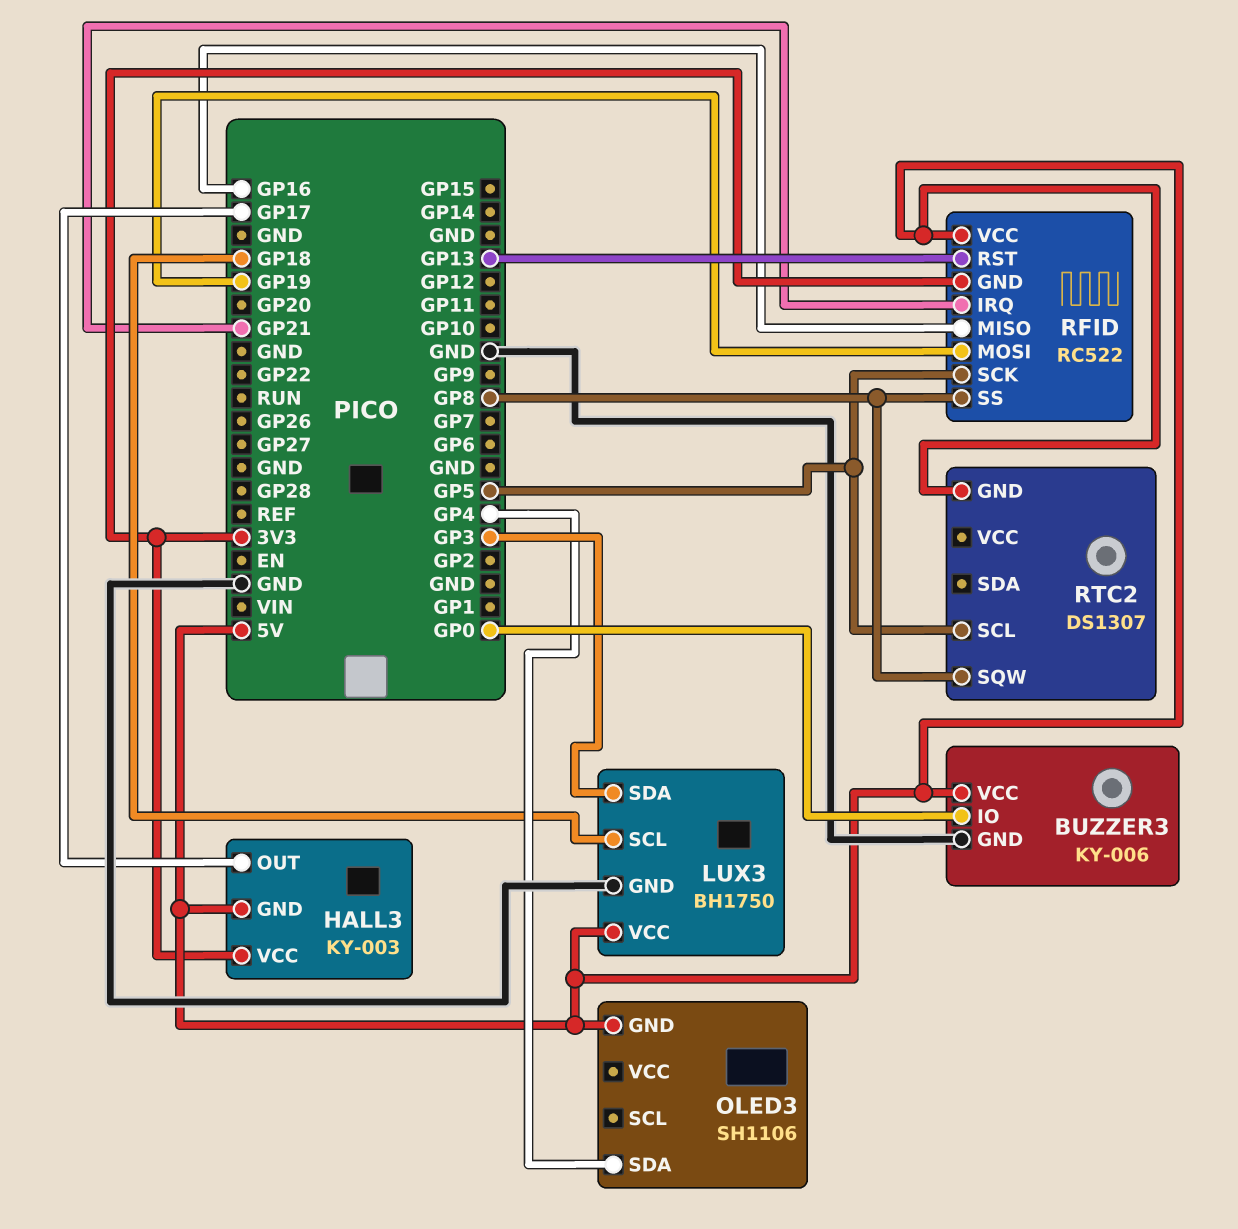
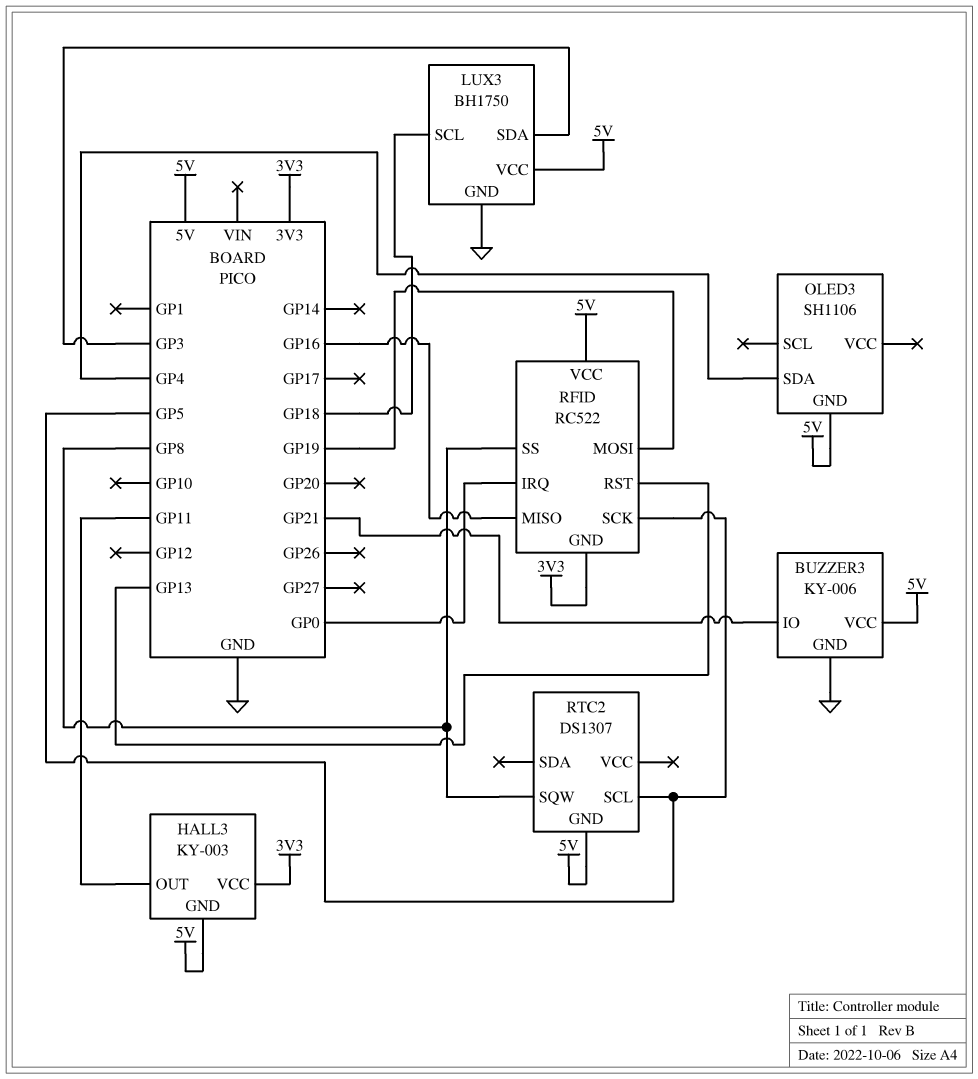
BUZZER3 pin IO: GP0 -> GP21
HALL3 pin OUT: GP17 -> GP11
RFID pin IRQ: GP21 -> GP0

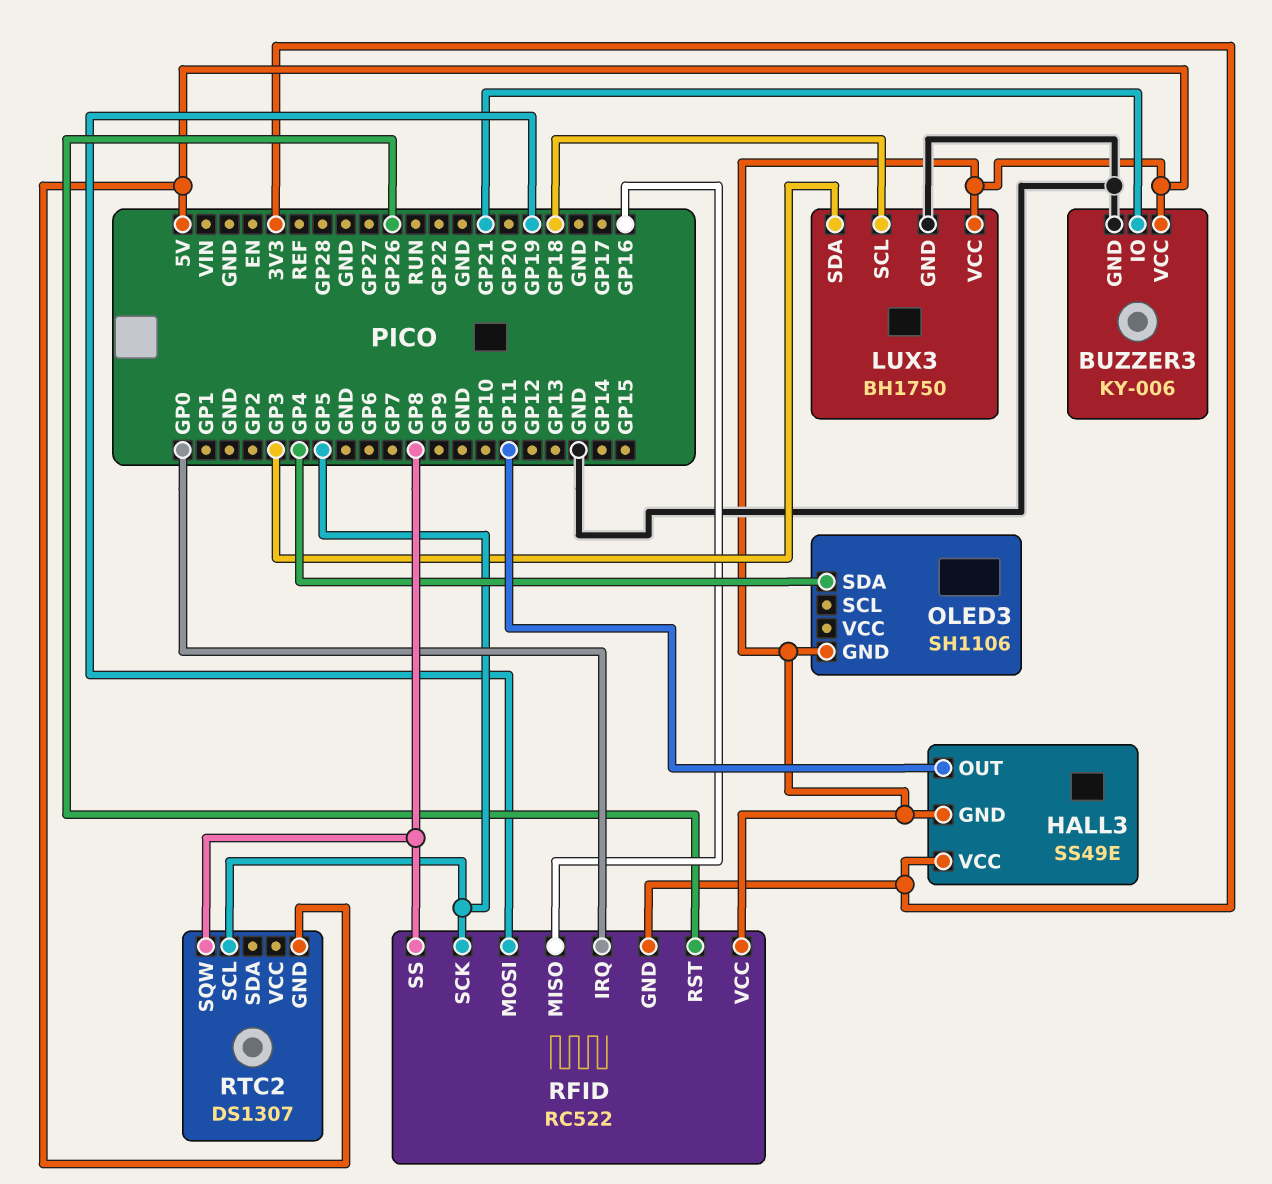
HALL3: KY-003 -> SS49E
RFID pin RST: GP13 -> GP26

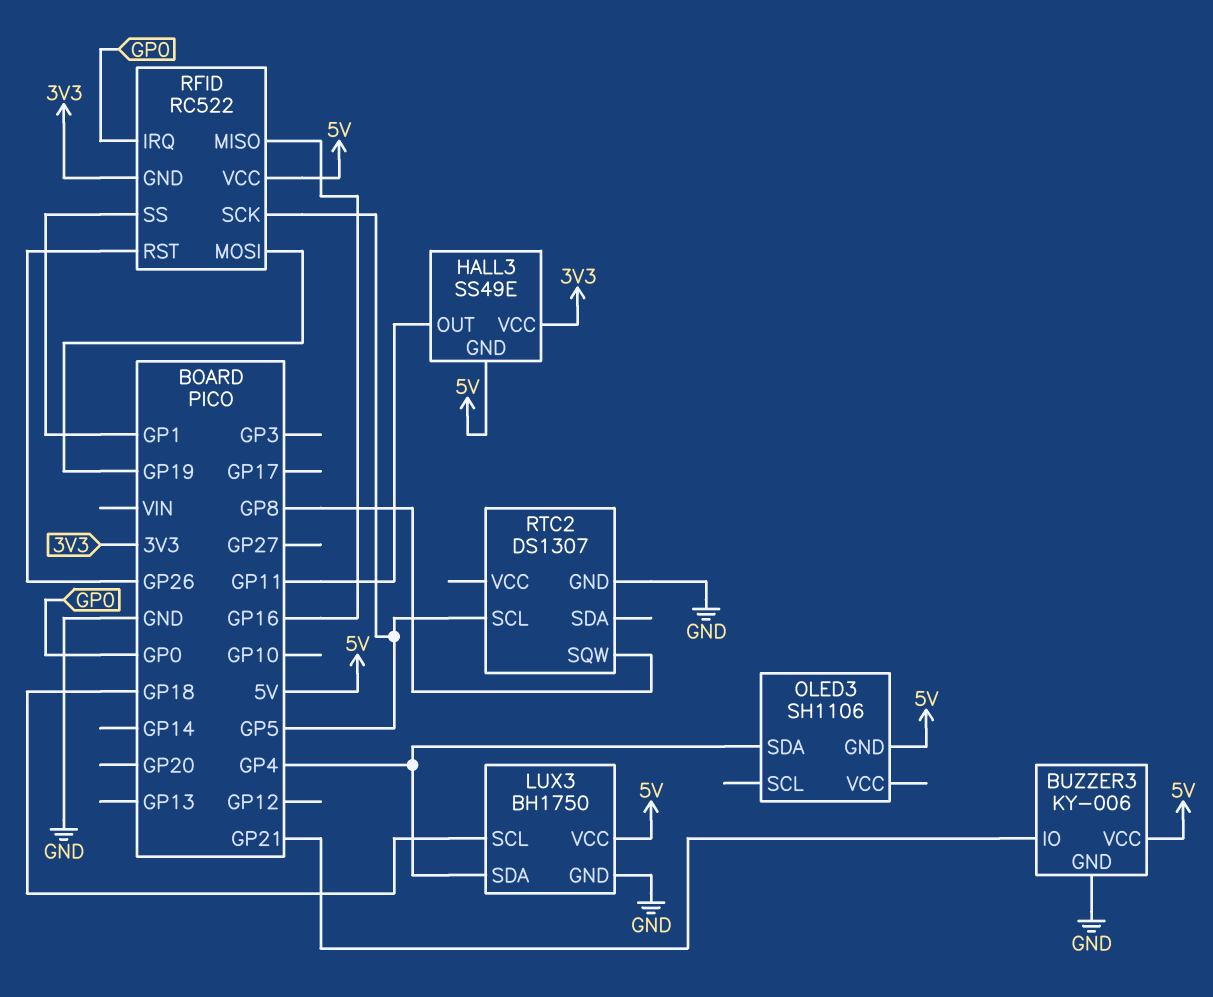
LUX3 pin SDA: GP3 -> GP4
RFID pin SS: GP8 -> GP1
RTC2 pin GND: 5V -> GND

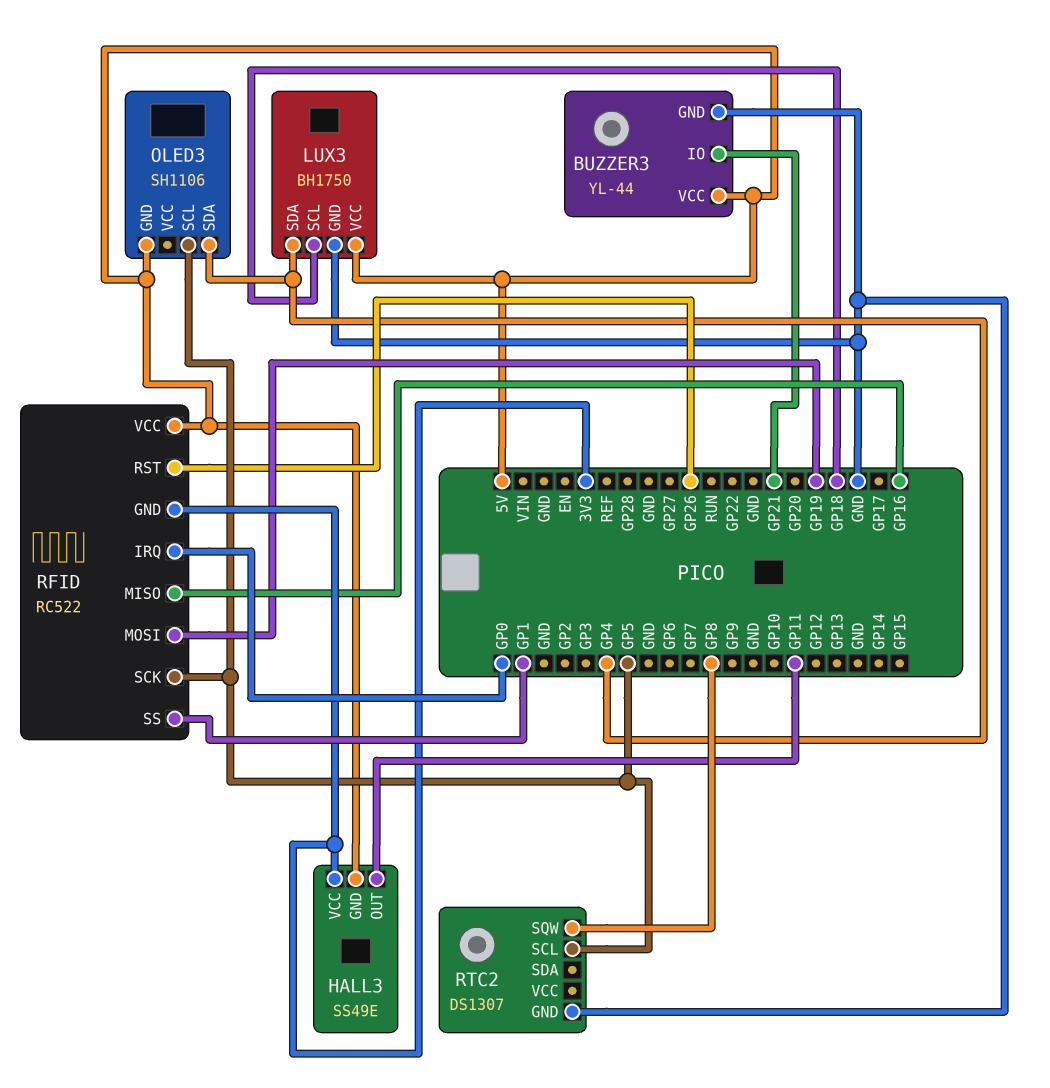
BUZZER3: KY-006 -> YL-44
OLED3 pin SCL: none -> GP5

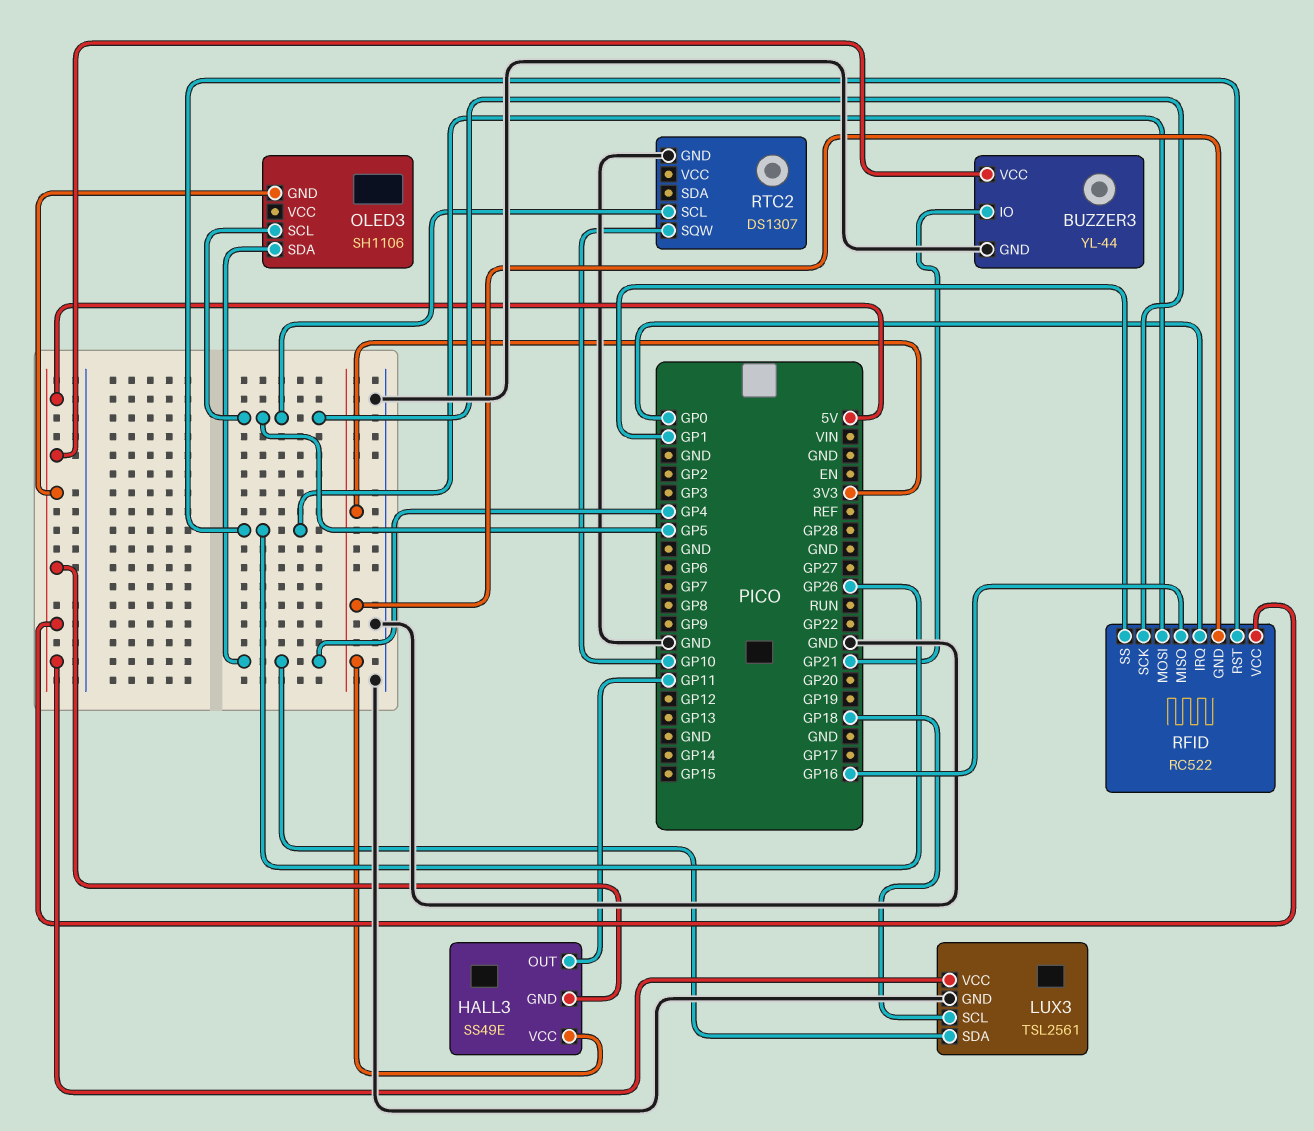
LUX3: BH1750 -> TSL2561
RFID pin MOSI: GP19 -> GP26
RTC2 pin SQW: GP8 -> GP10

